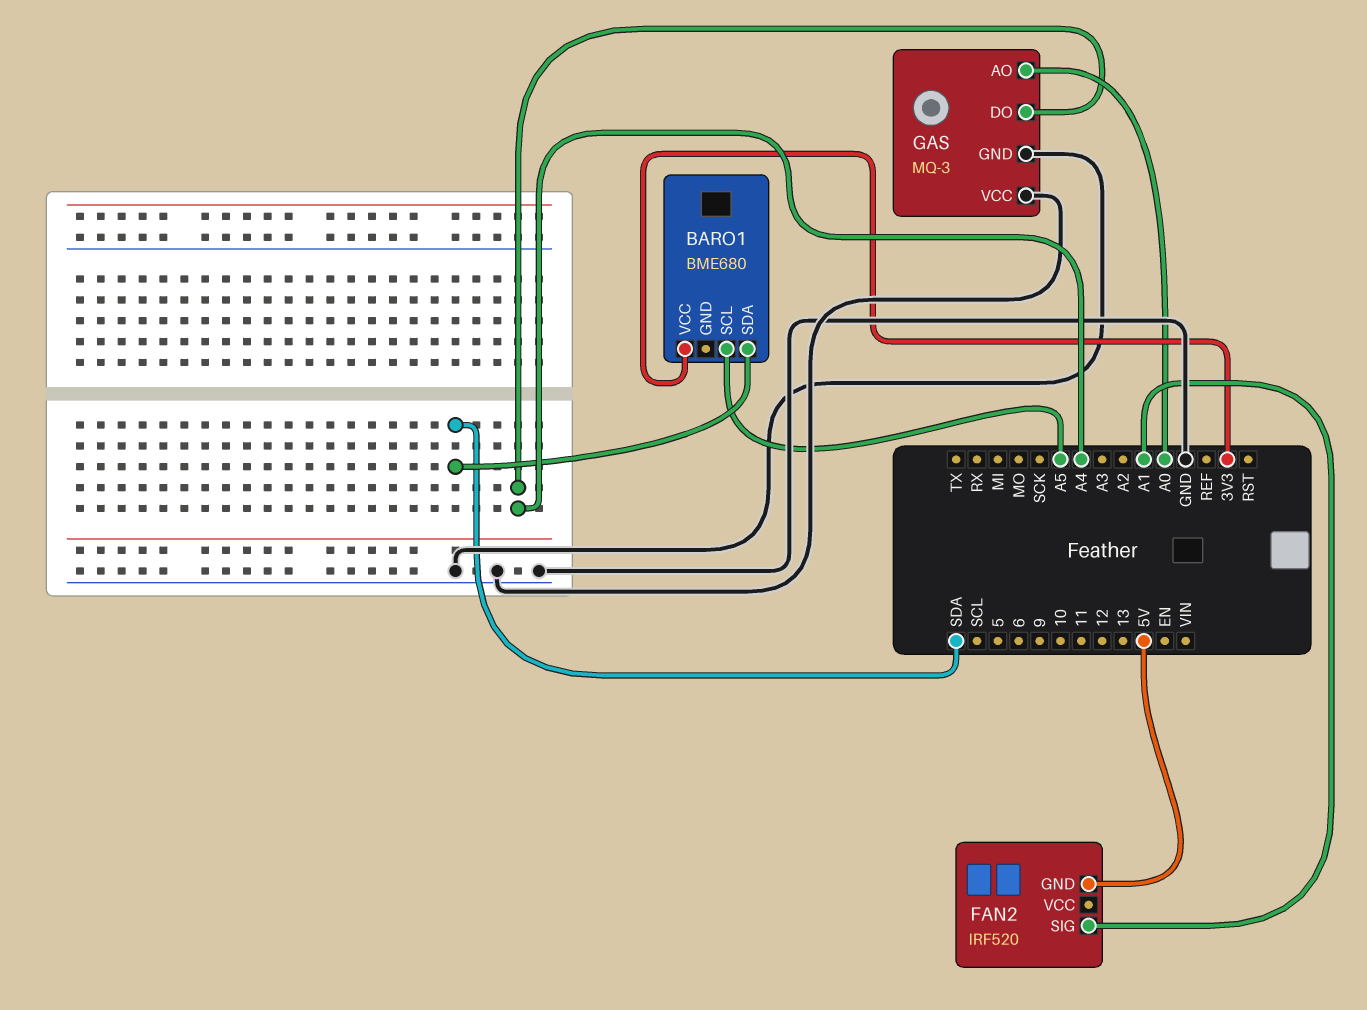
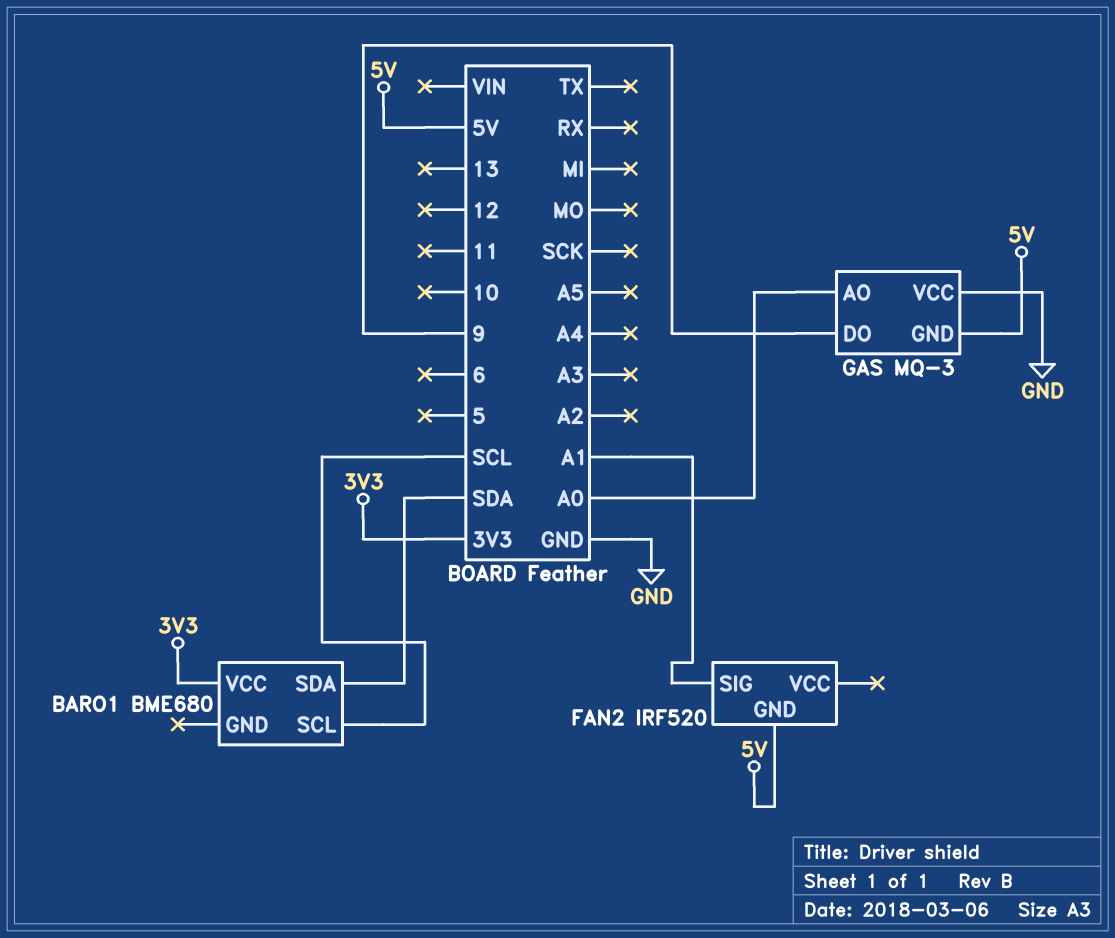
BARO1 pin SCL: A5 -> SCL
GAS pin DO: A4 -> 9
GAS pin GND: GND -> 5V

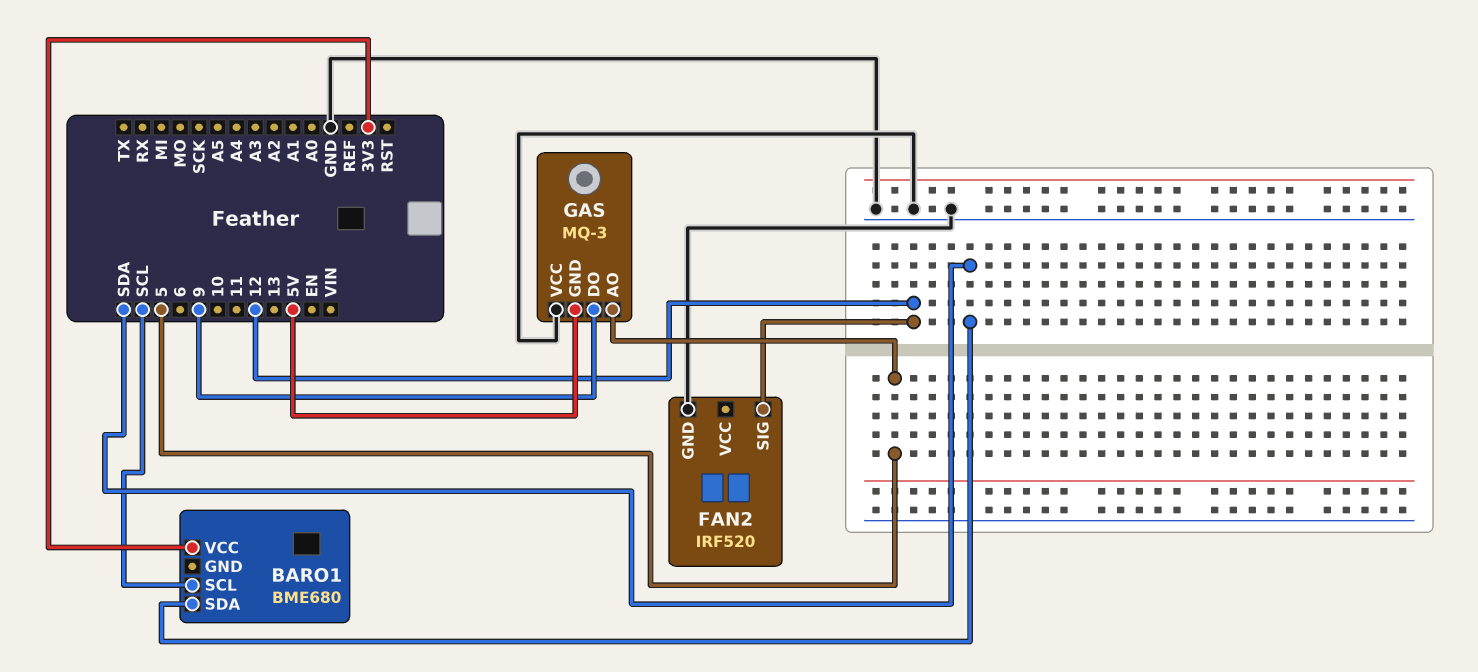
FAN2 pin GND: 5V -> GND
FAN2 pin SIG: A1 -> 12
GAS pin AO: A0 -> 5

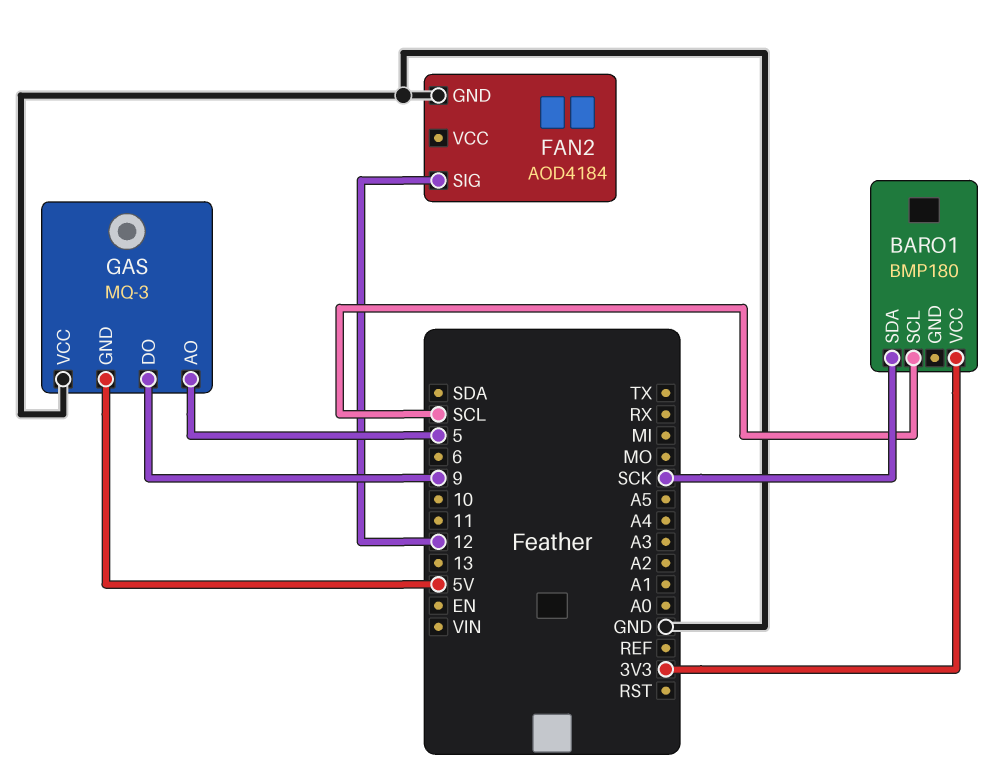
BARO1: BME680 -> BMP180
BARO1 pin SDA: SDA -> SCK
FAN2: IRF520 -> AOD4184

